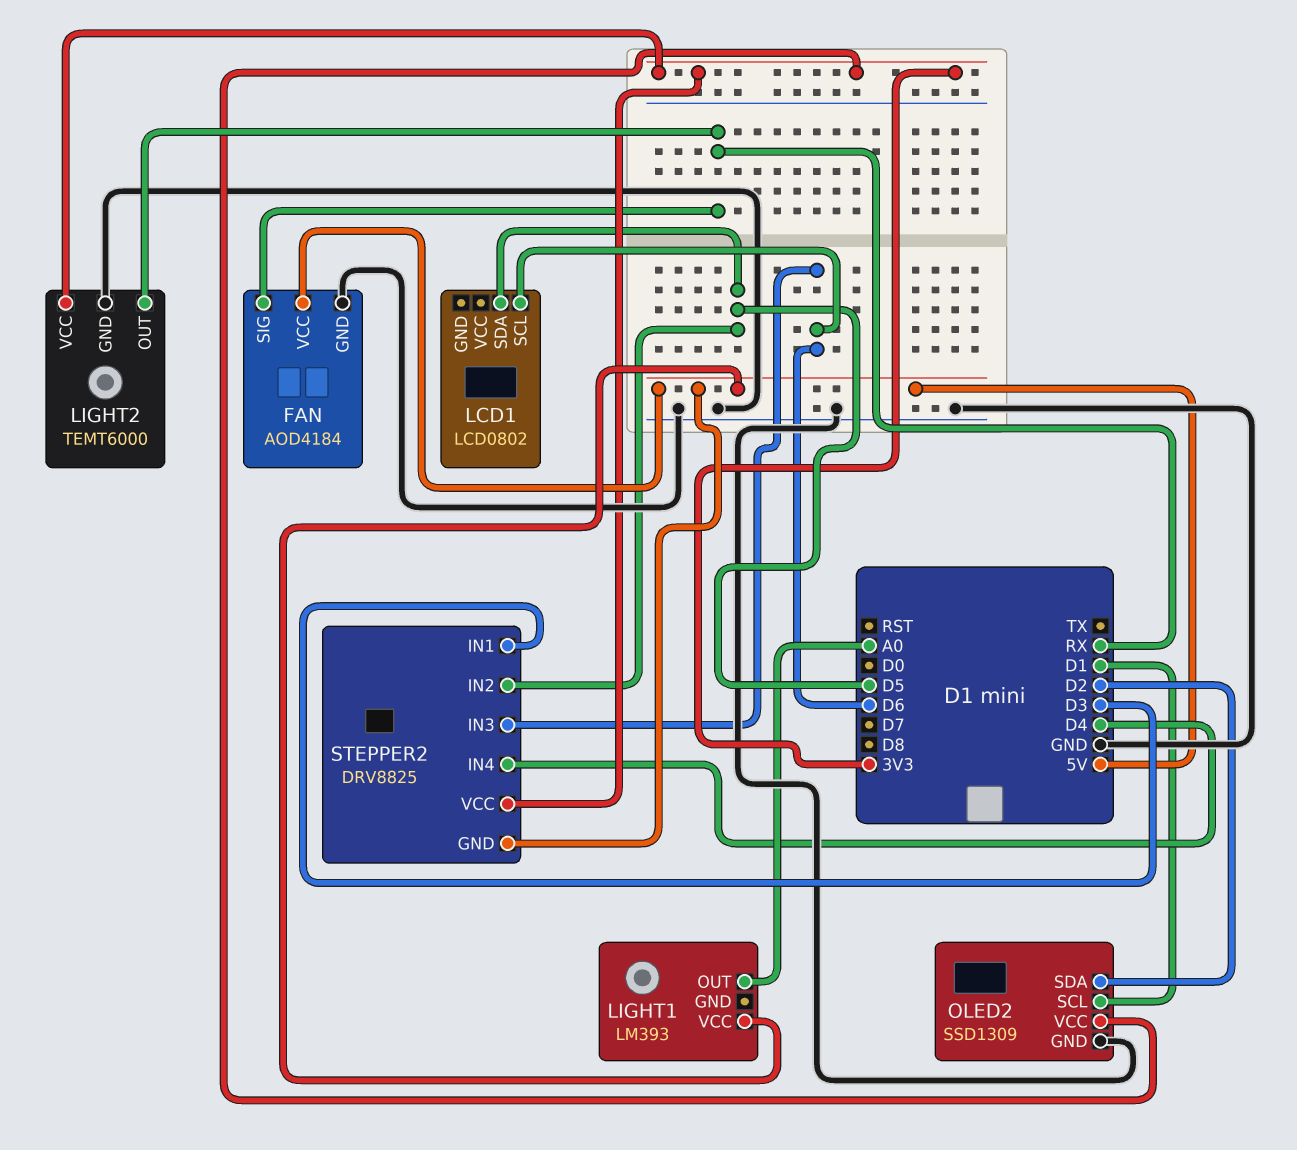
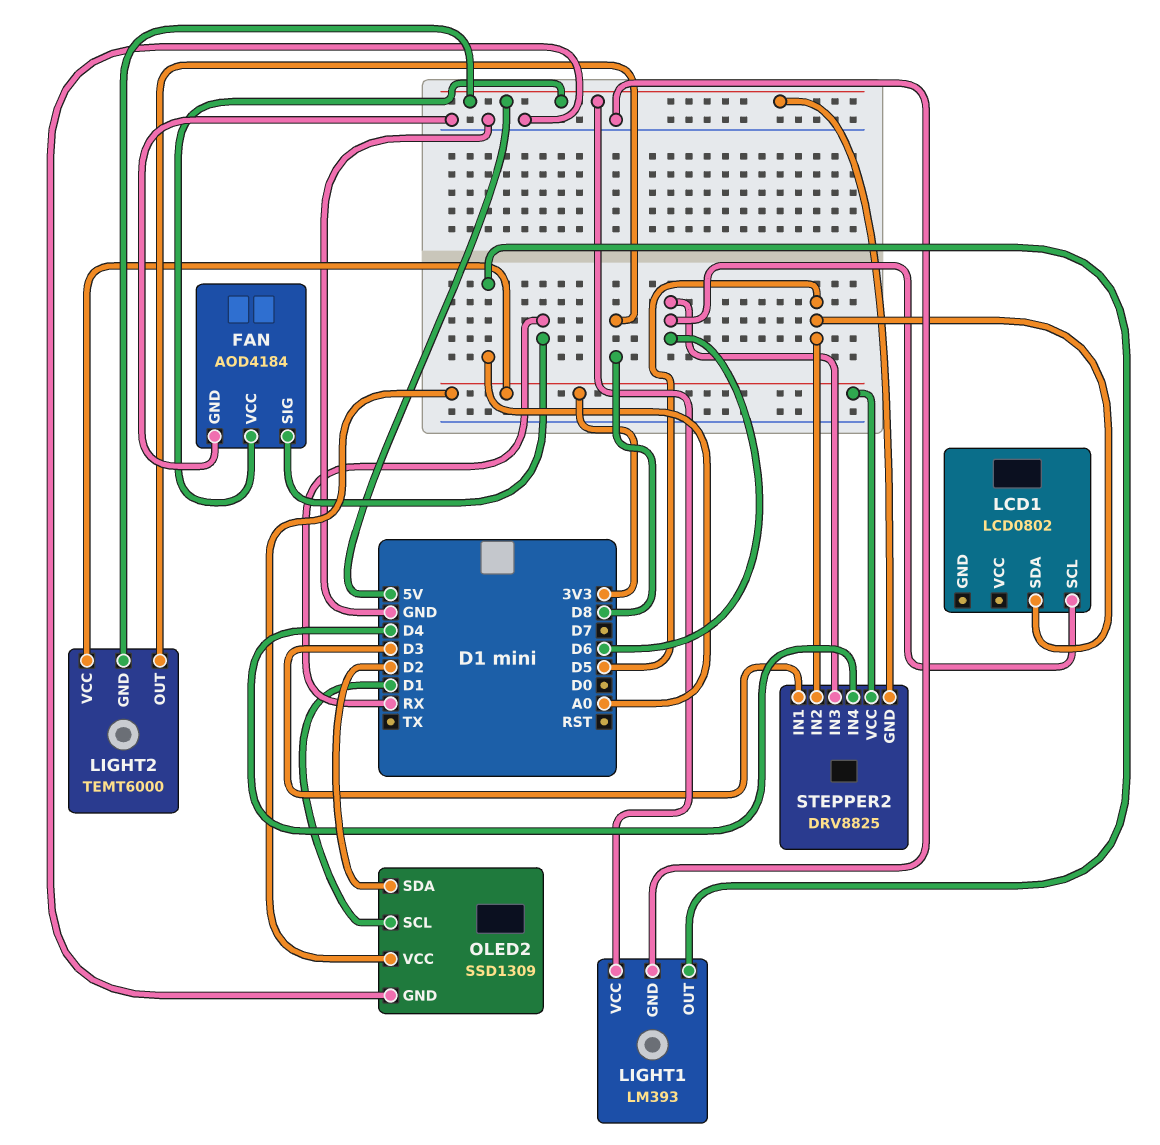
LIGHT1 pin GND: none -> GND
LIGHT2 pin GND: GND -> 5V
LIGHT2 pin OUT: RX -> D8

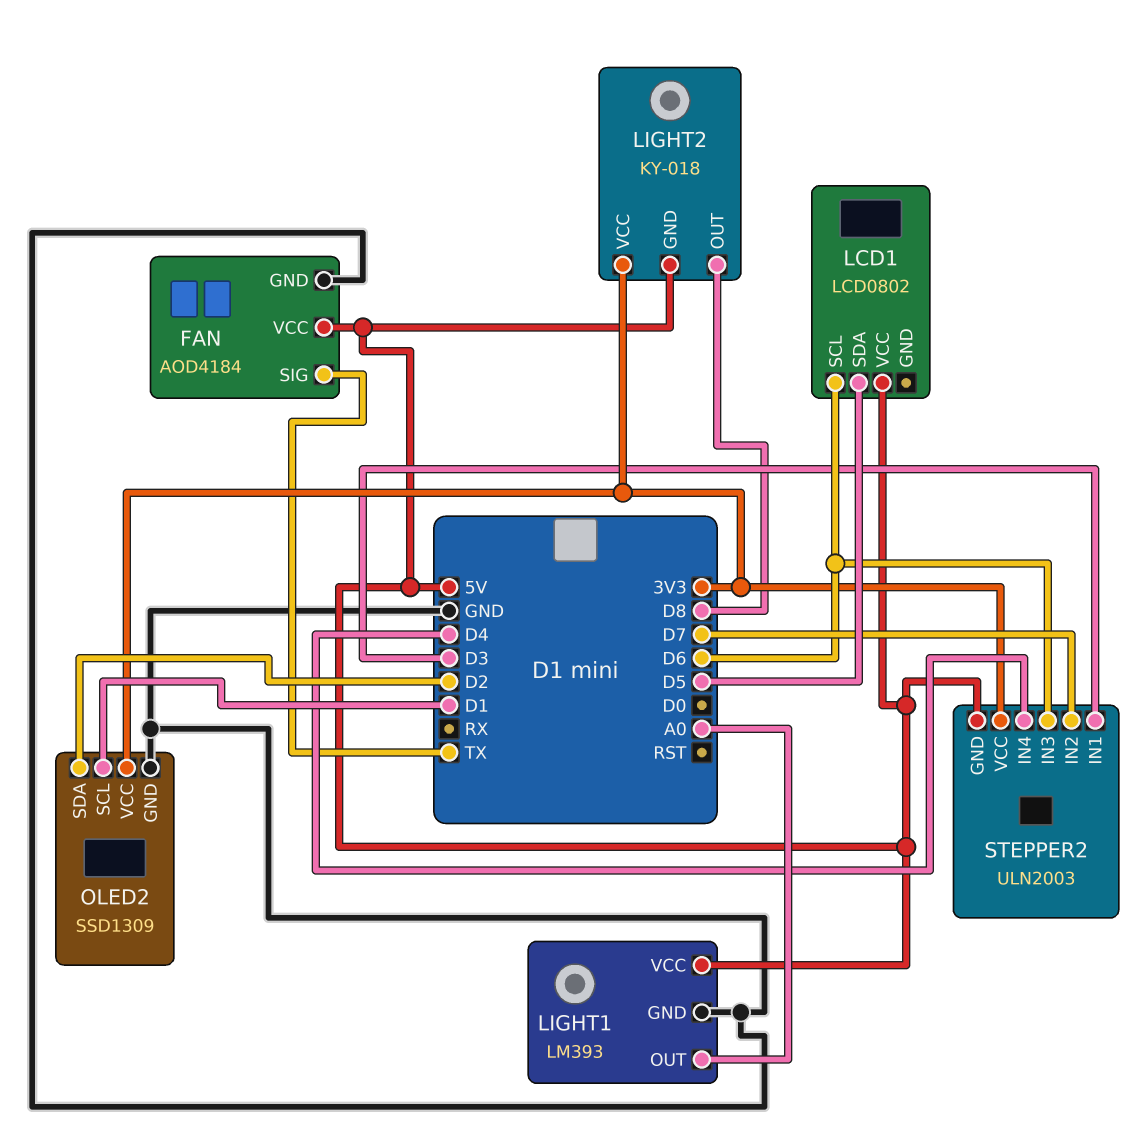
FAN pin SIG: RX -> TX
LCD1 pin VCC: none -> 5V
LIGHT2: TEMT6000 -> KY-018
STEPPER2: DRV8825 -> ULN2003
STEPPER2 pin IN2: D5 -> D7

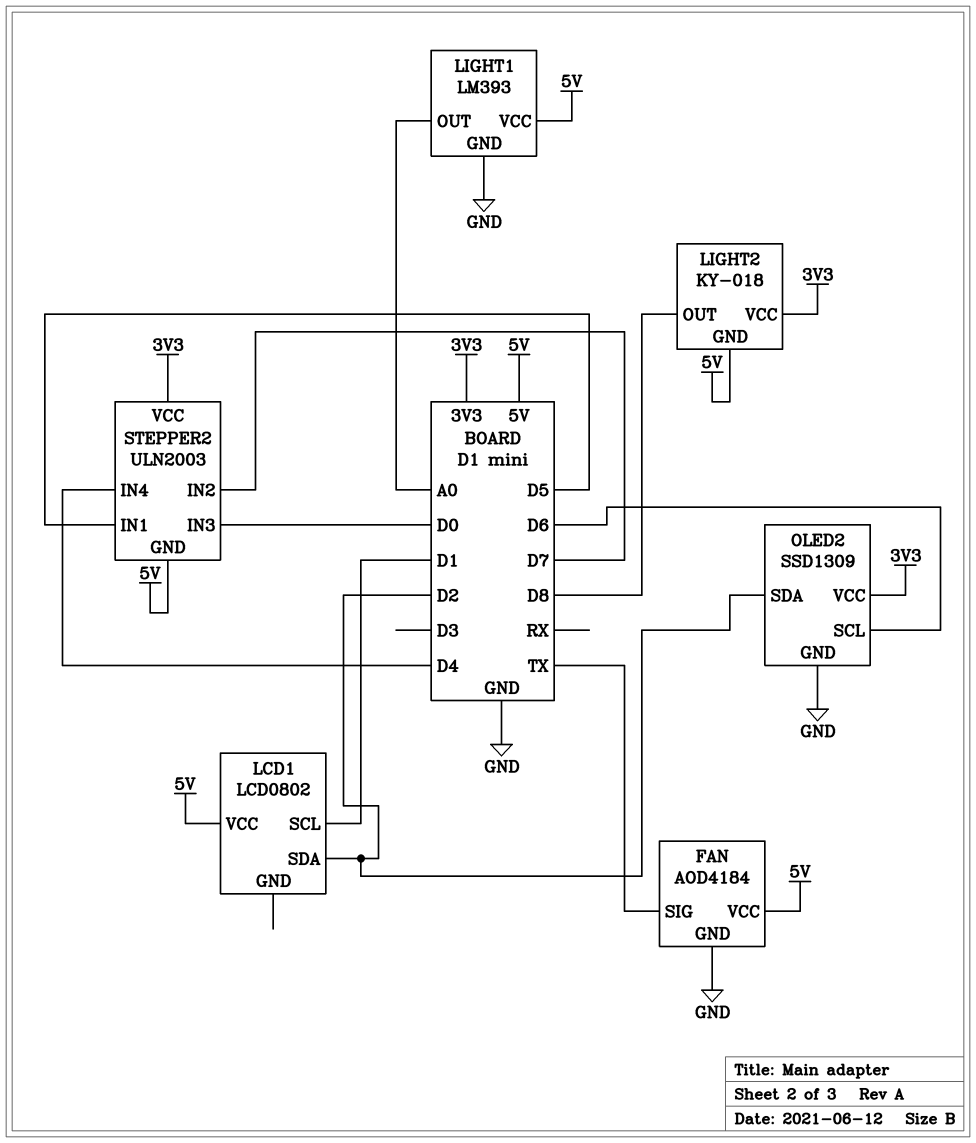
LCD1 pin SCL: D6 -> D1
LCD1 pin SDA: D5 -> D2
OLED2 pin SCL: D1 -> D6
STEPPER2 pin IN1: D3 -> D5
STEPPER2 pin IN3: D6 -> D0

